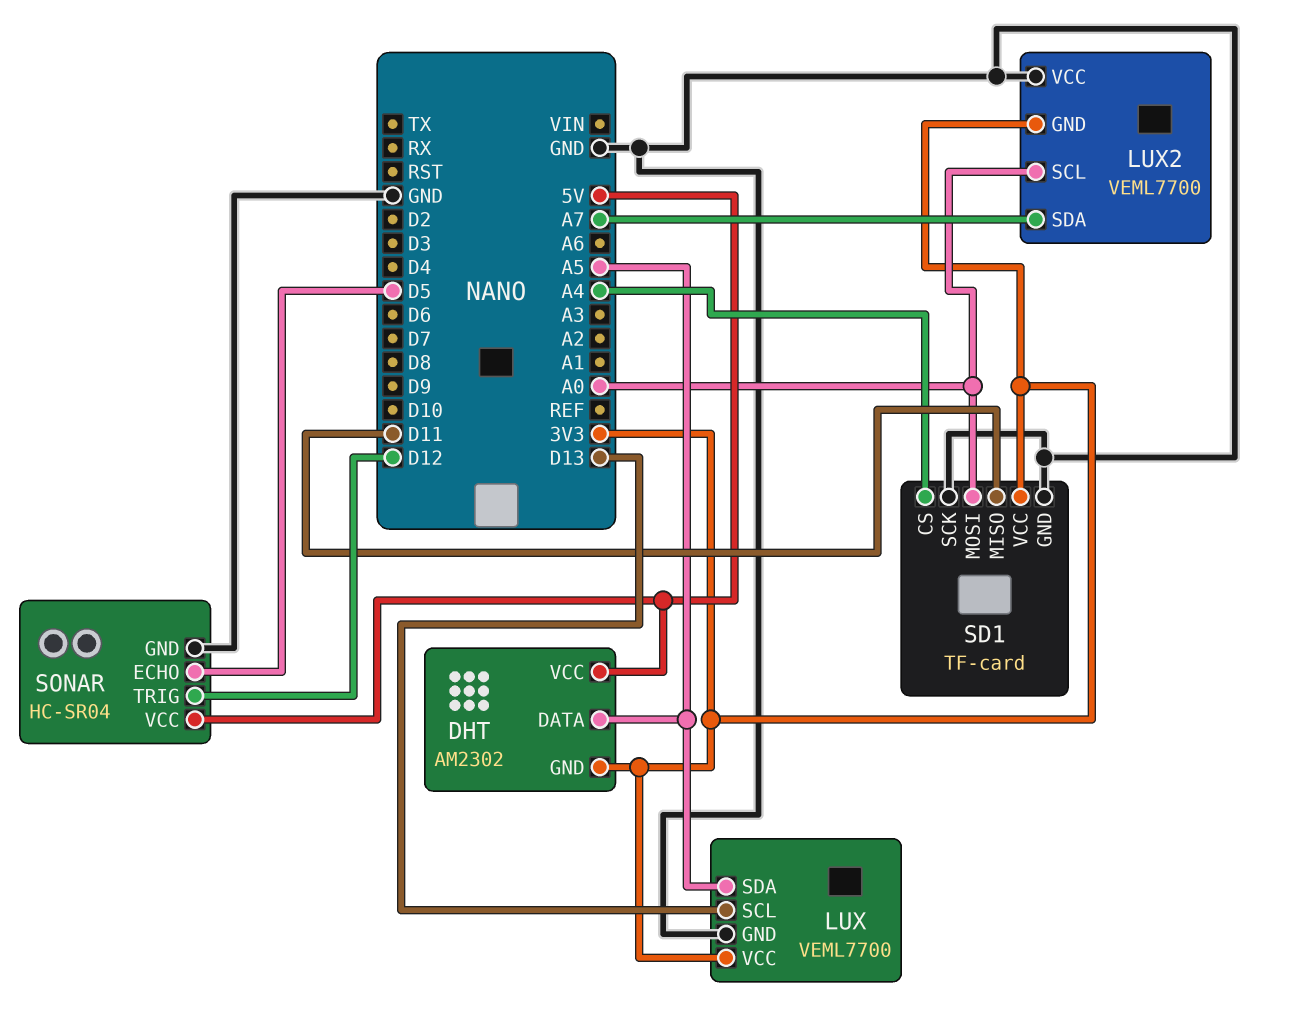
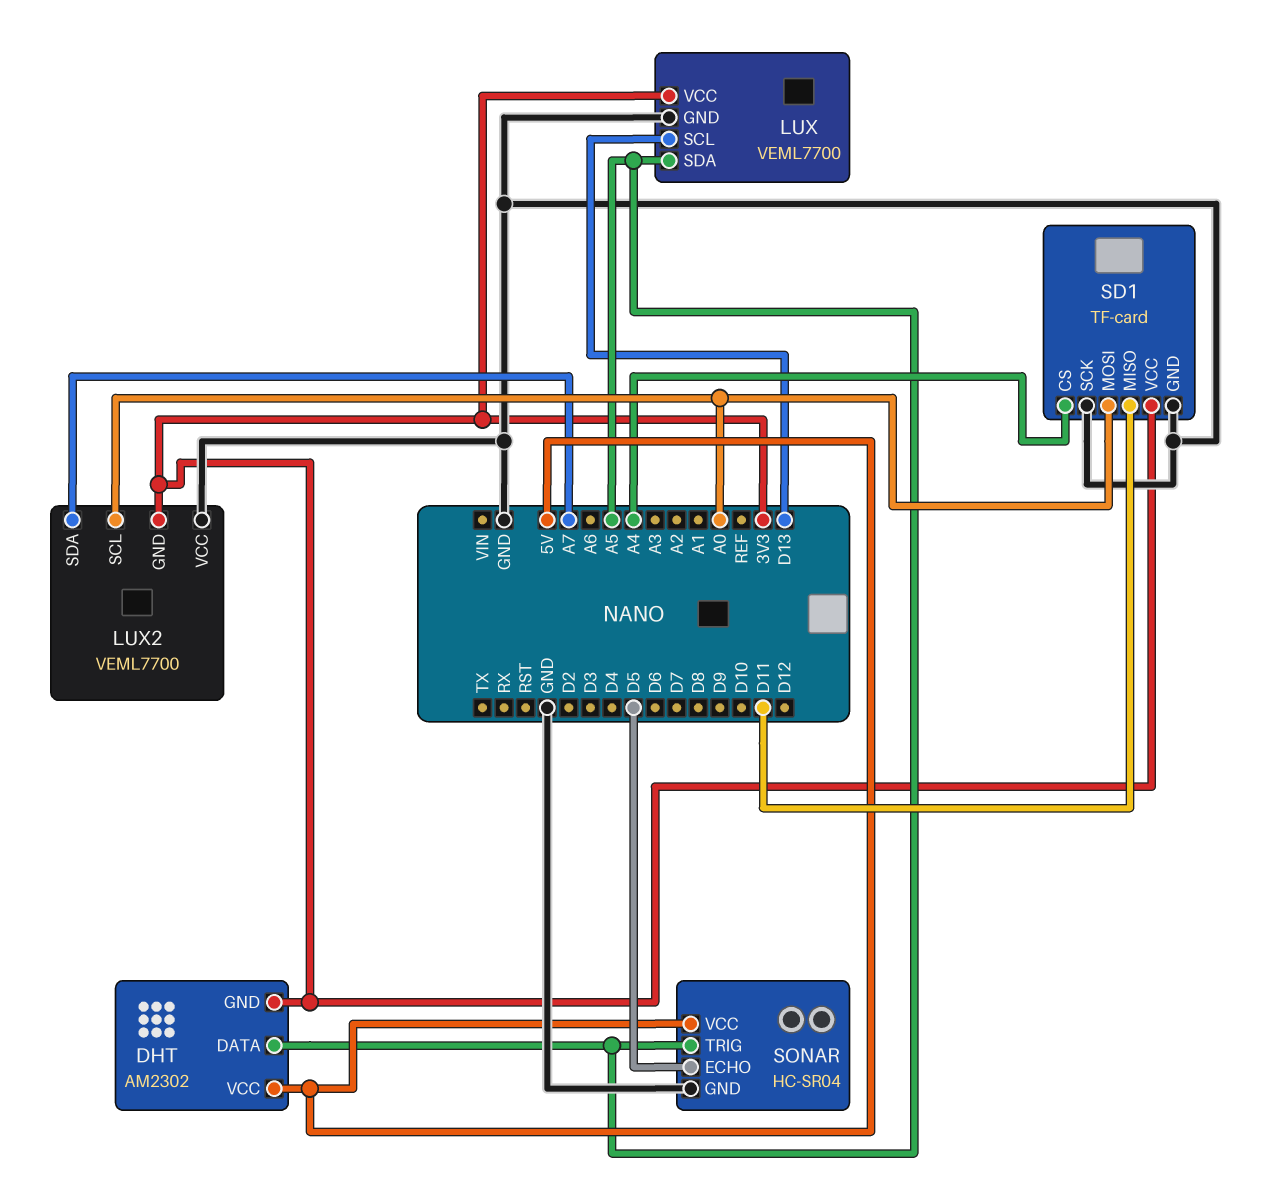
SONAR pin TRIG: D12 -> A5

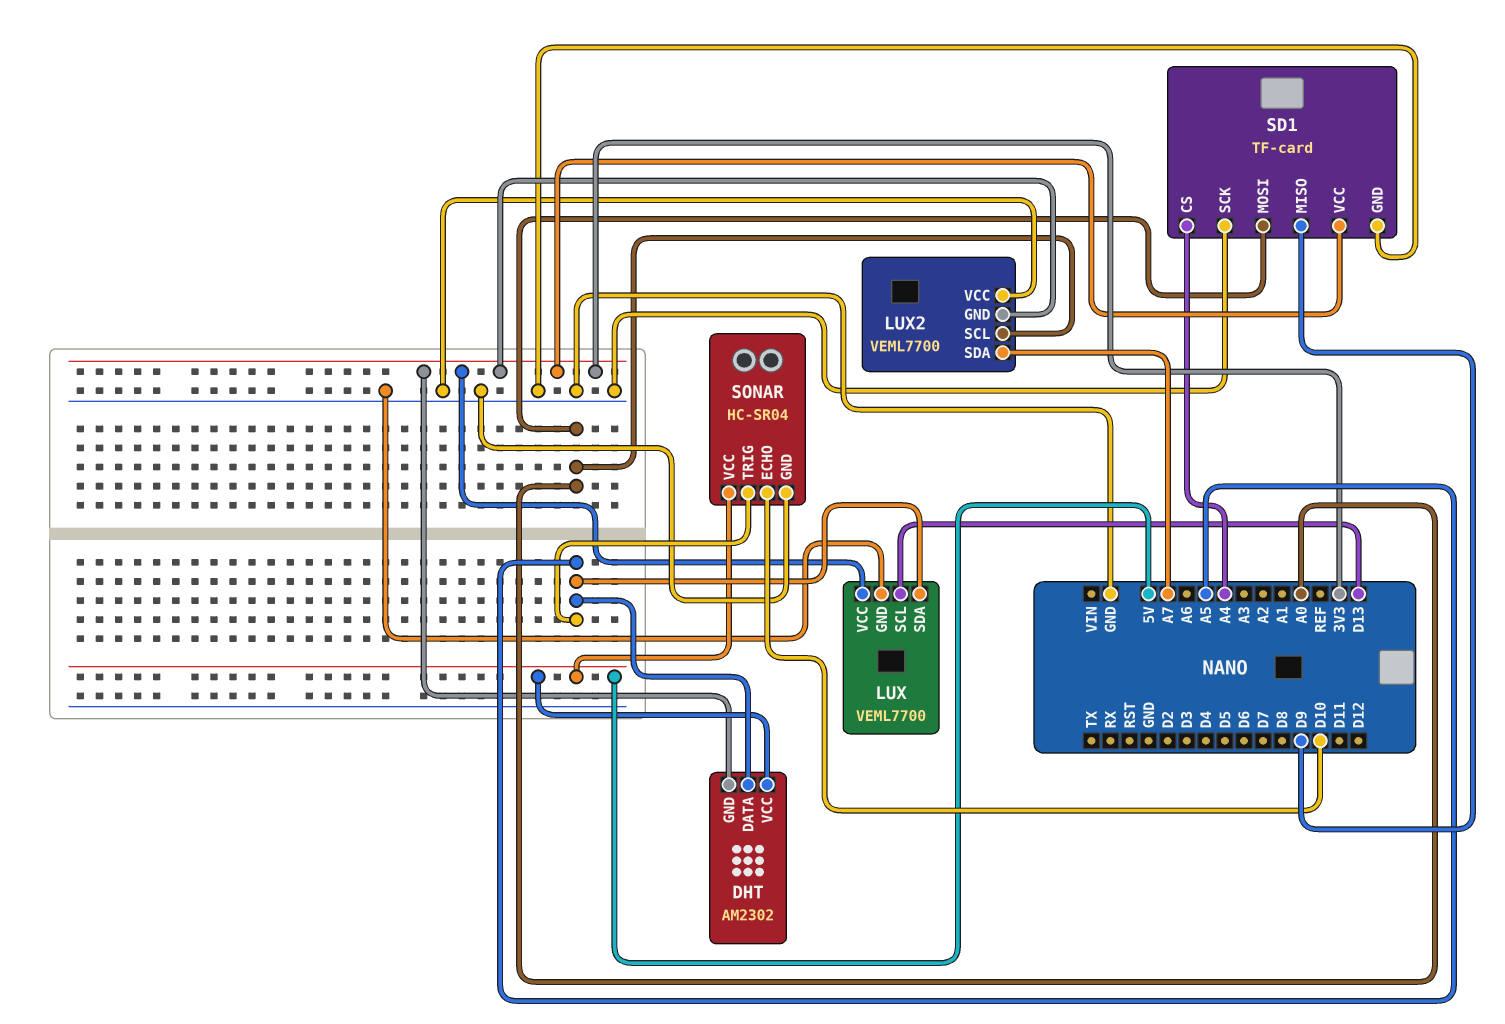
SD1 pin MISO: D11 -> D9
SONAR pin ECHO: D5 -> D10

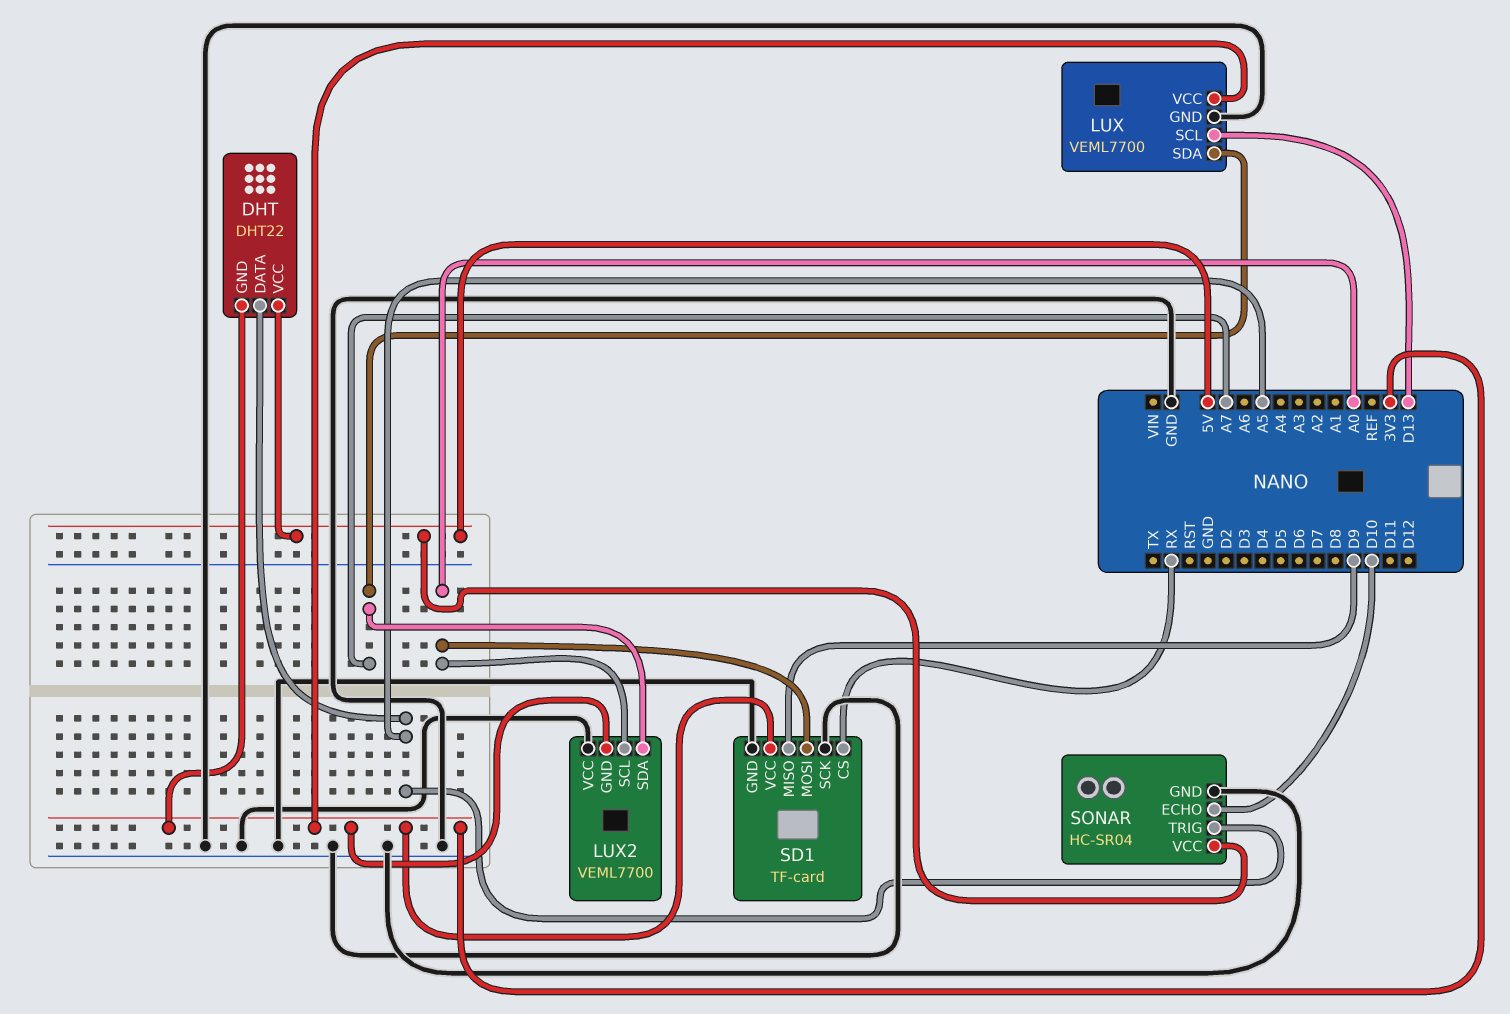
DHT: AM2302 -> DHT22
LUX pin SDA: A5 -> A7
SD1 pin CS: A4 -> RX

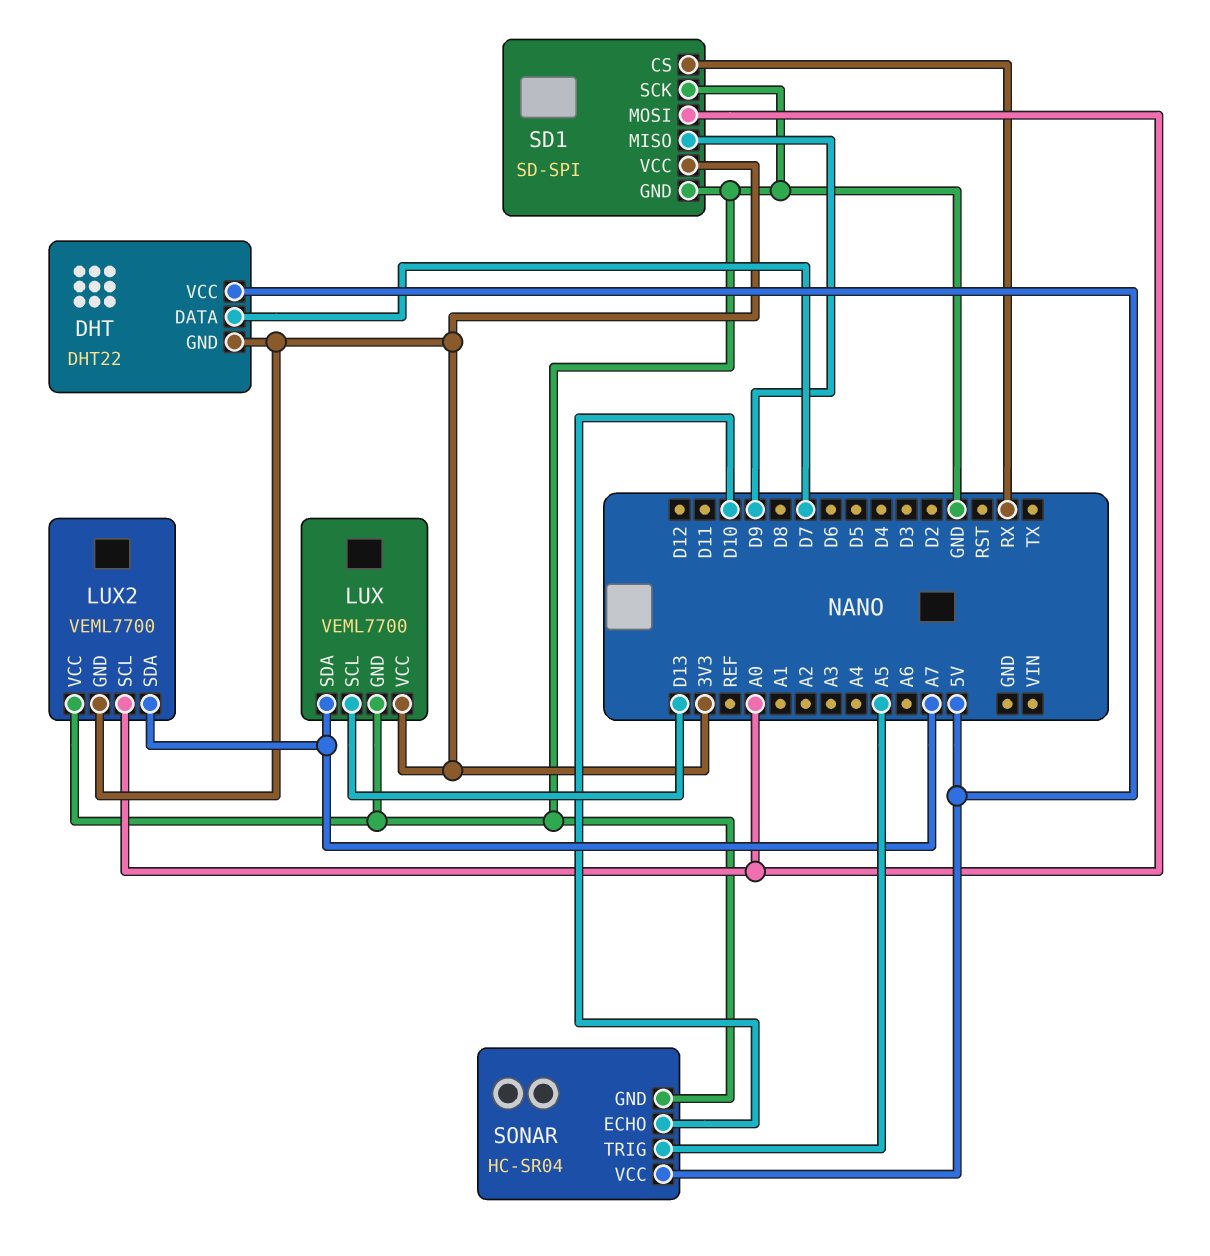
DHT pin DATA: A5 -> D7
SD1: TF-card -> SD-SPI

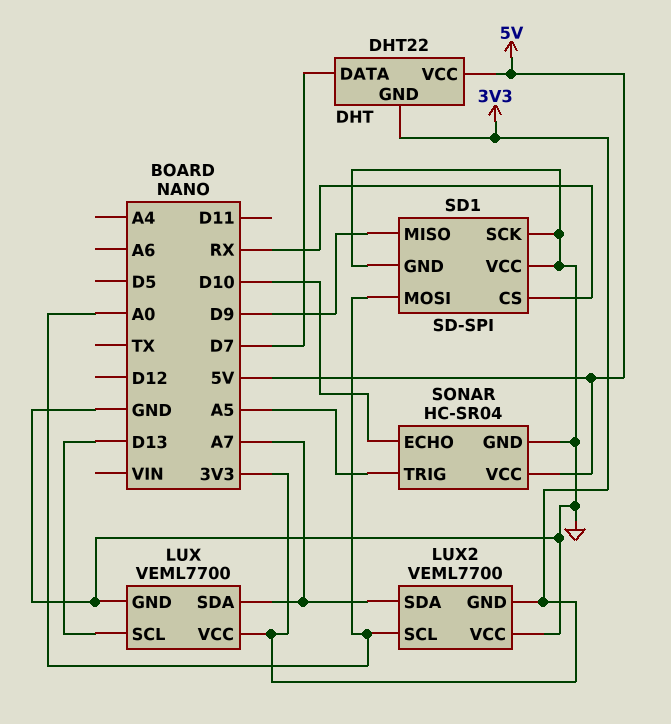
SD1 pin VCC: 3V3 -> GND

